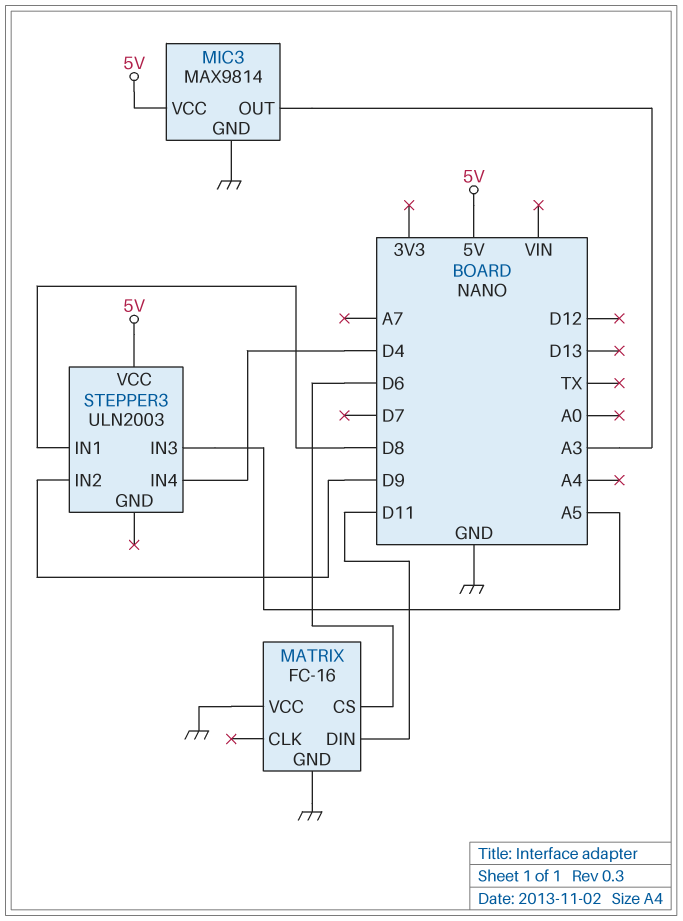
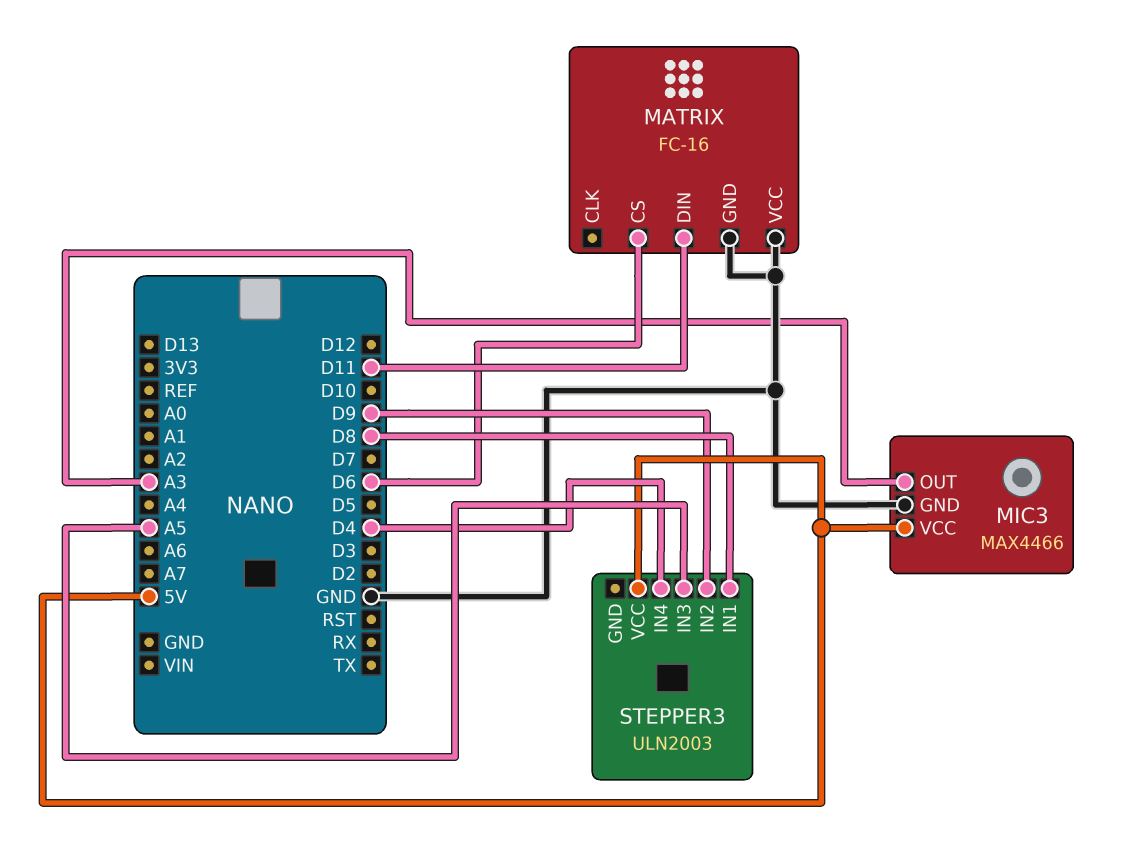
MIC3: MAX9814 -> MAX4466

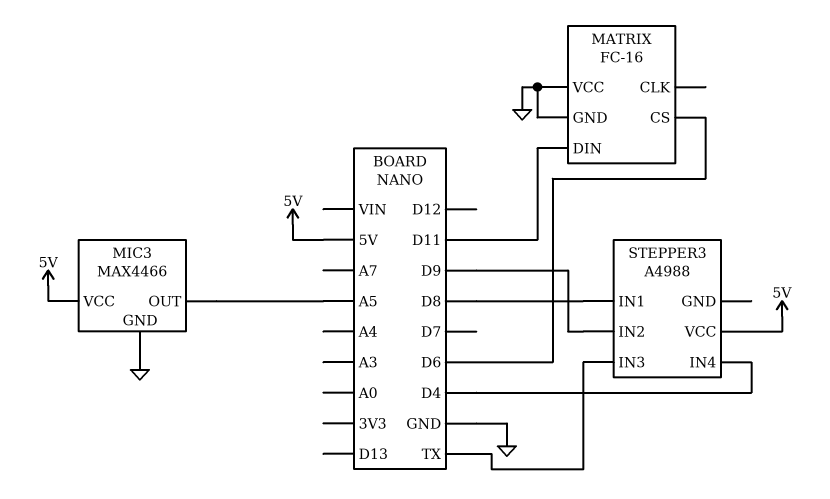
MIC3 pin OUT: A3 -> A5
STEPPER3: ULN2003 -> A4988
STEPPER3 pin IN3: A5 -> TX

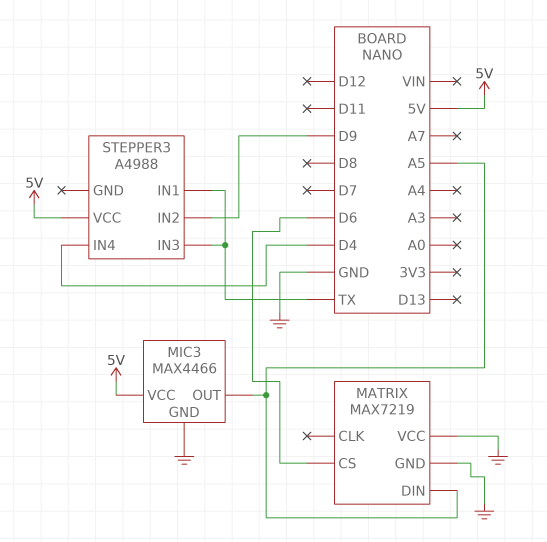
MATRIX: FC-16 -> MAX7219
MATRIX pin DIN: D11 -> A5
STEPPER3 pin IN1: D8 -> TX

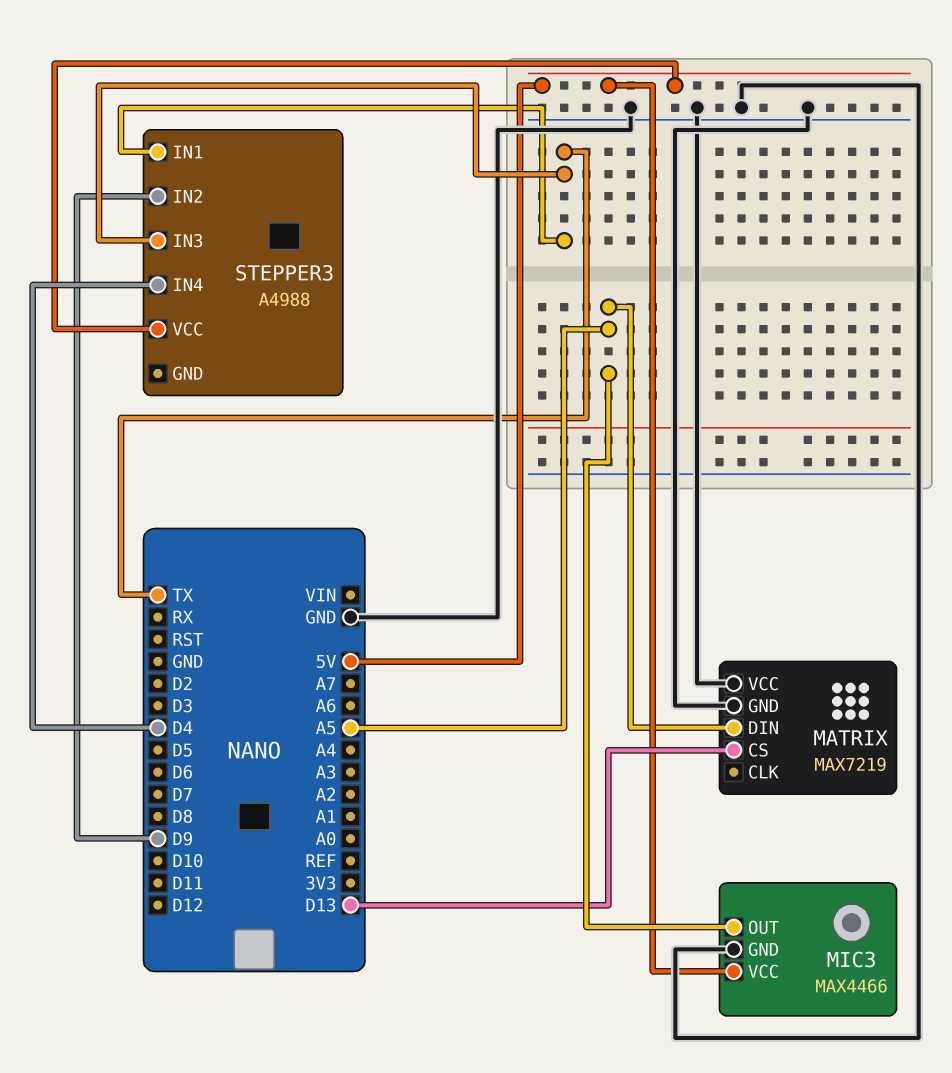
MATRIX pin CS: D6 -> D13

